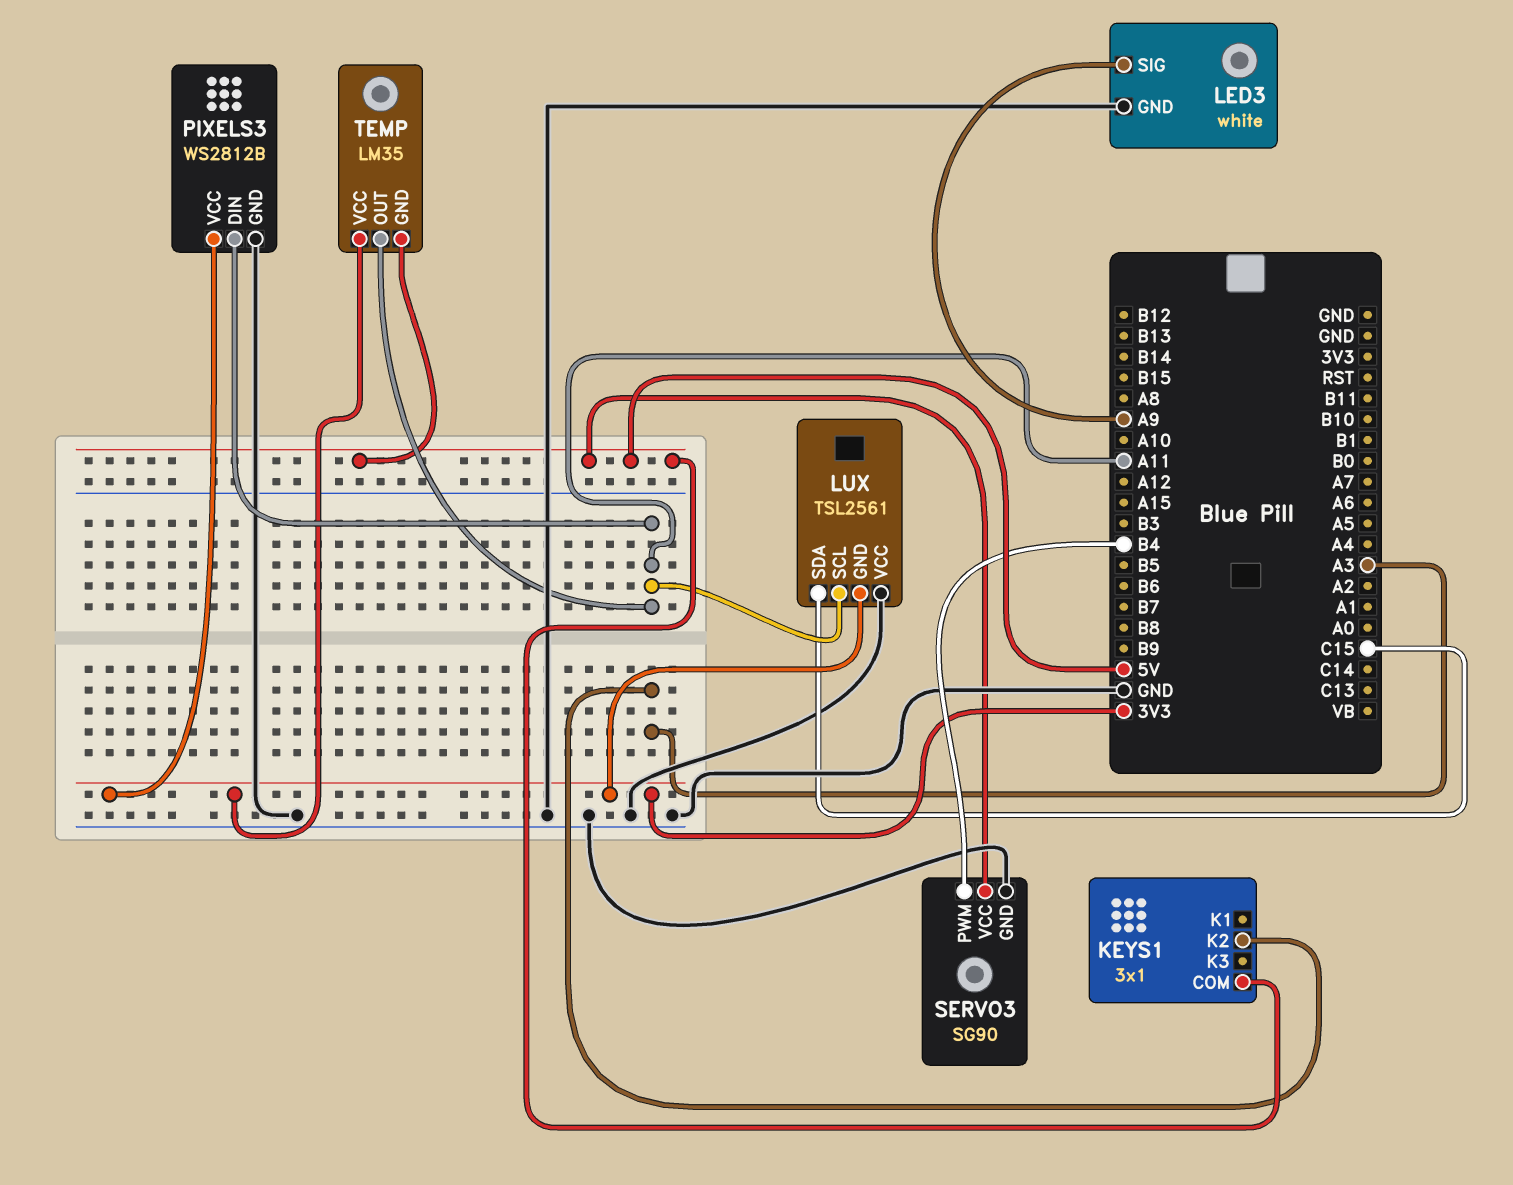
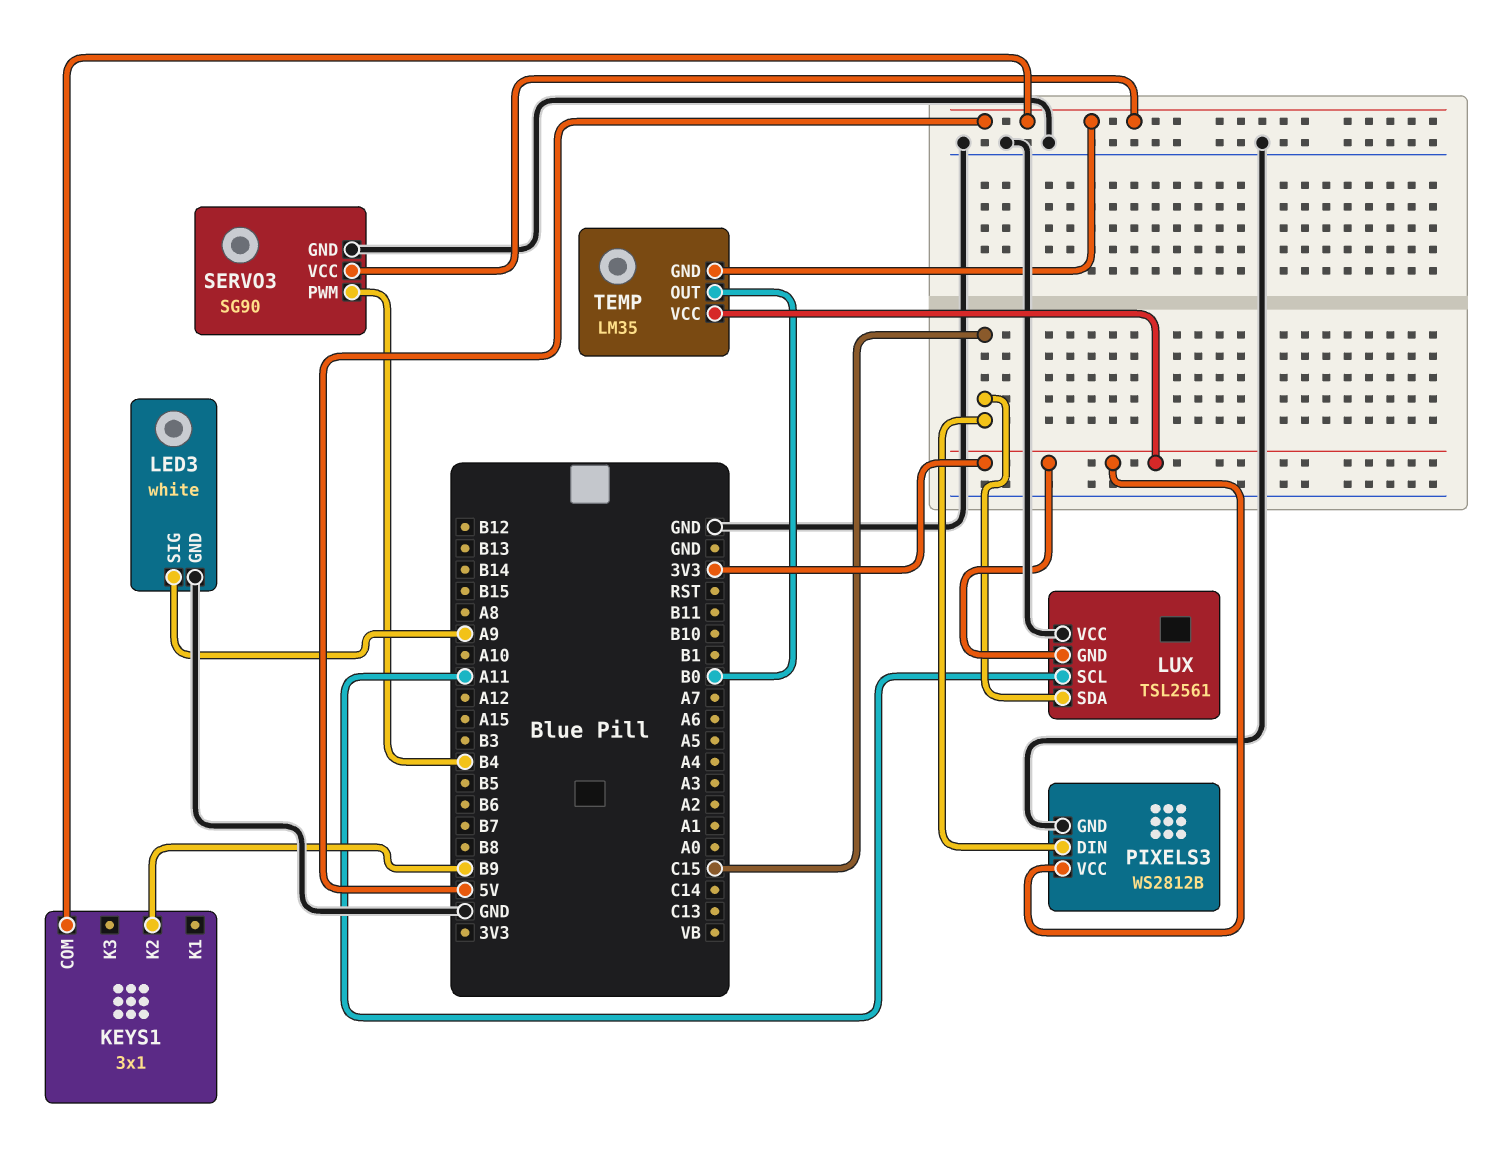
KEYS1 pin K2: A3 -> B9
PIXELS3 pin DIN: A11 -> C15
TEMP pin OUT: A11 -> B0

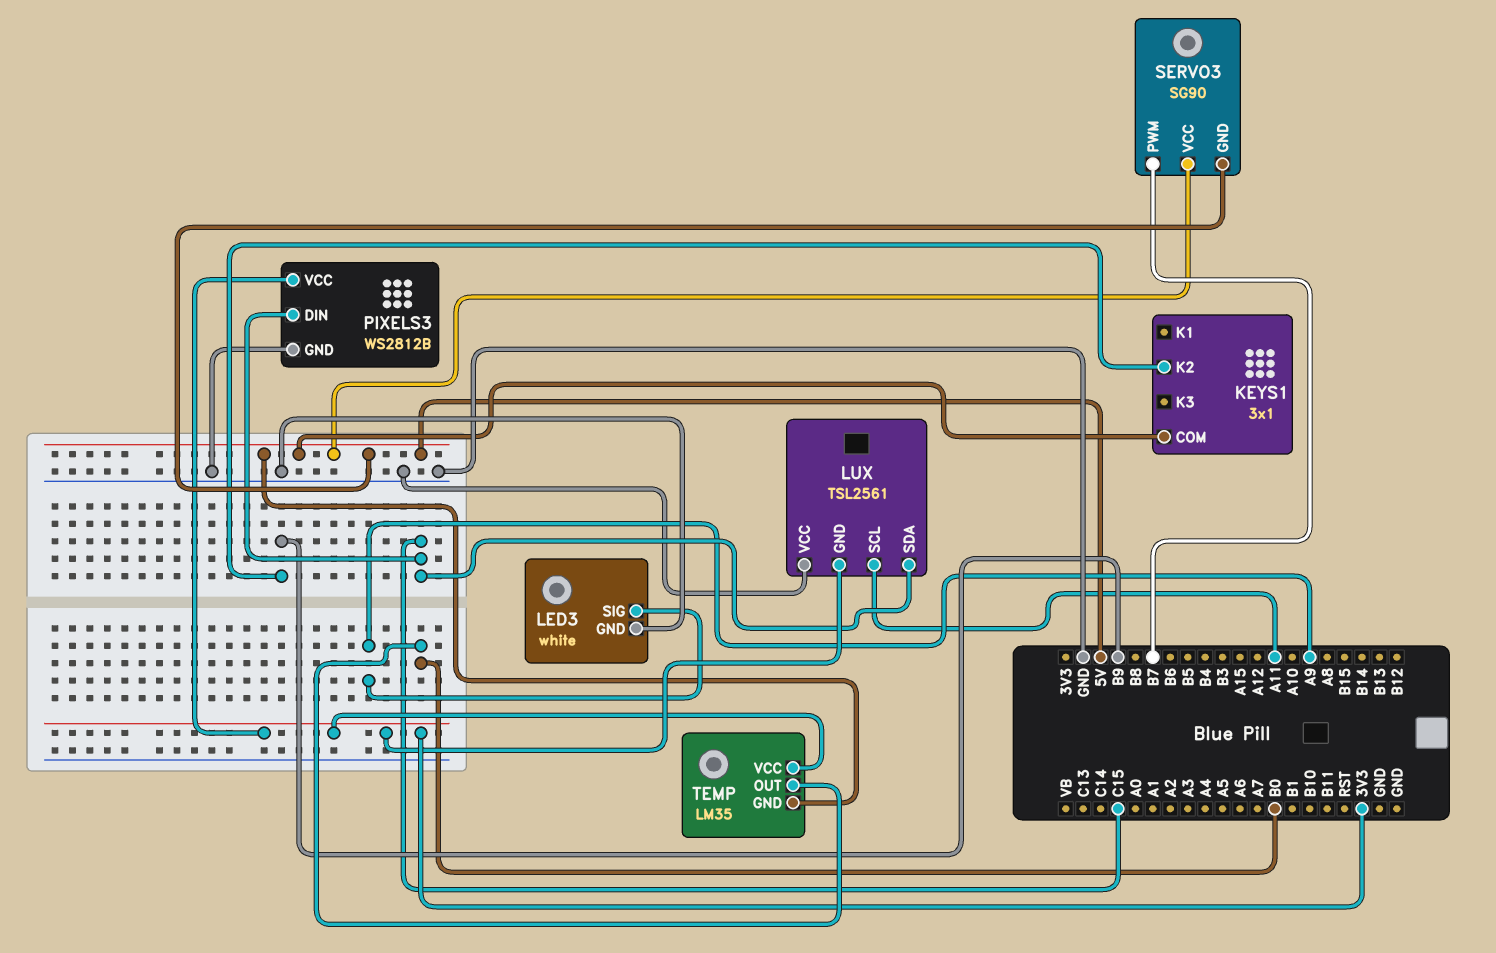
SERVO3 pin GND: GND -> 5V
SERVO3 pin PWM: B4 -> B7

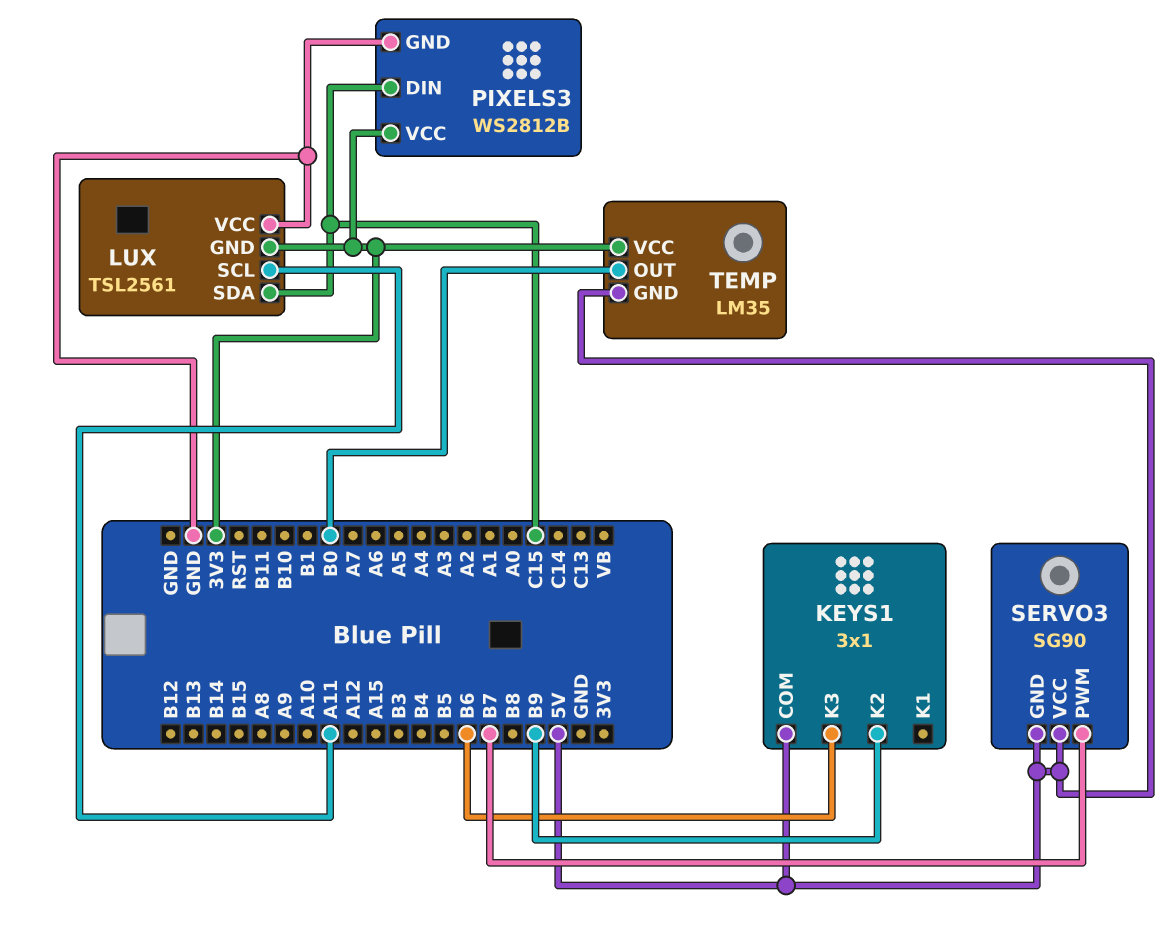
KEYS1 pin K3: none -> B6
LED3: white -> none
LED3 pin GND: GND -> none
LED3 pin SIG: A9 -> none

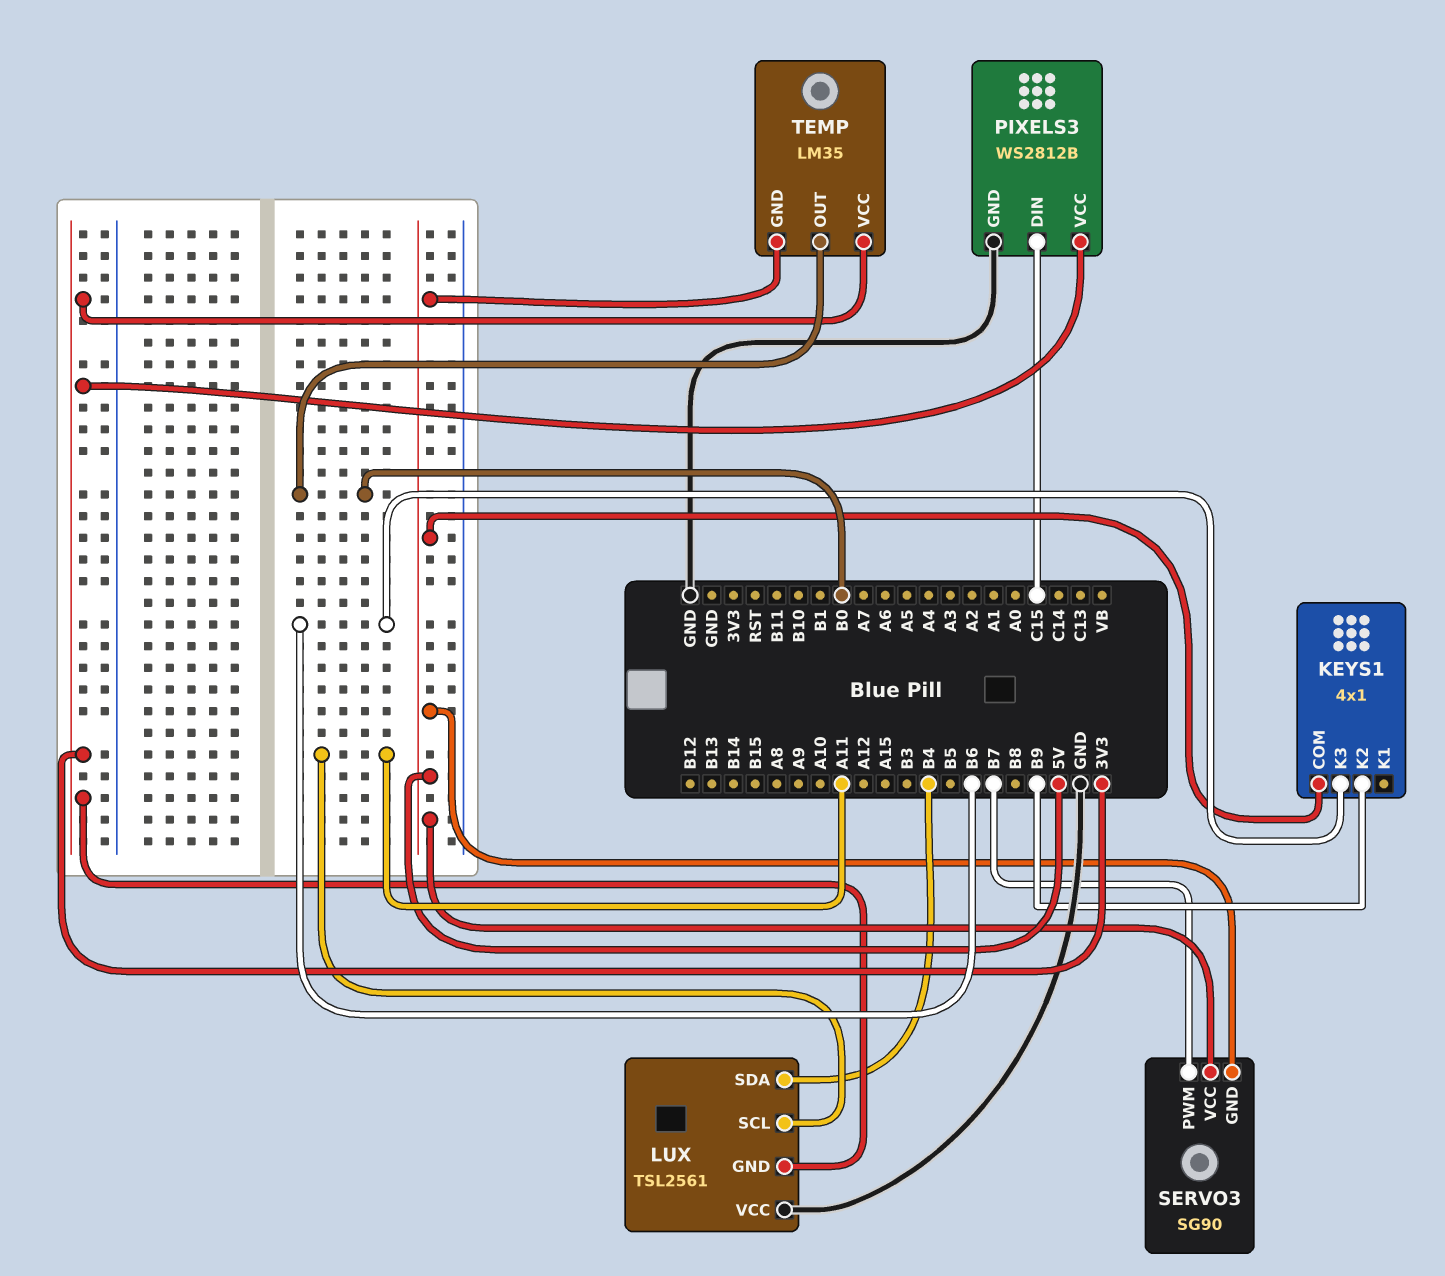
KEYS1: 3x1 -> 4x1
LUX pin SDA: C15 -> B4

